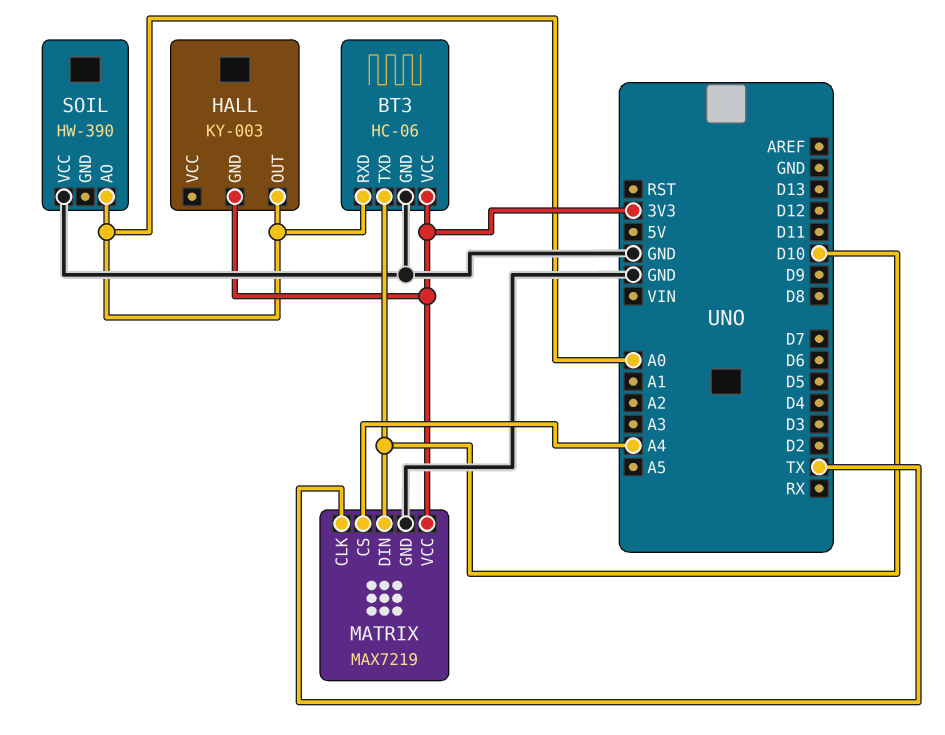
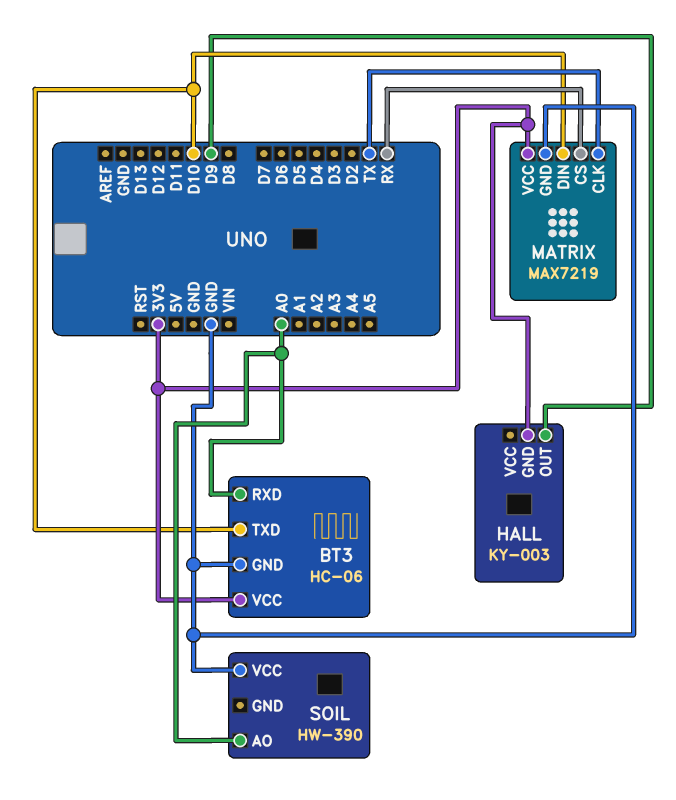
HALL pin OUT: A0 -> D9
MATRIX pin CS: A4 -> RX

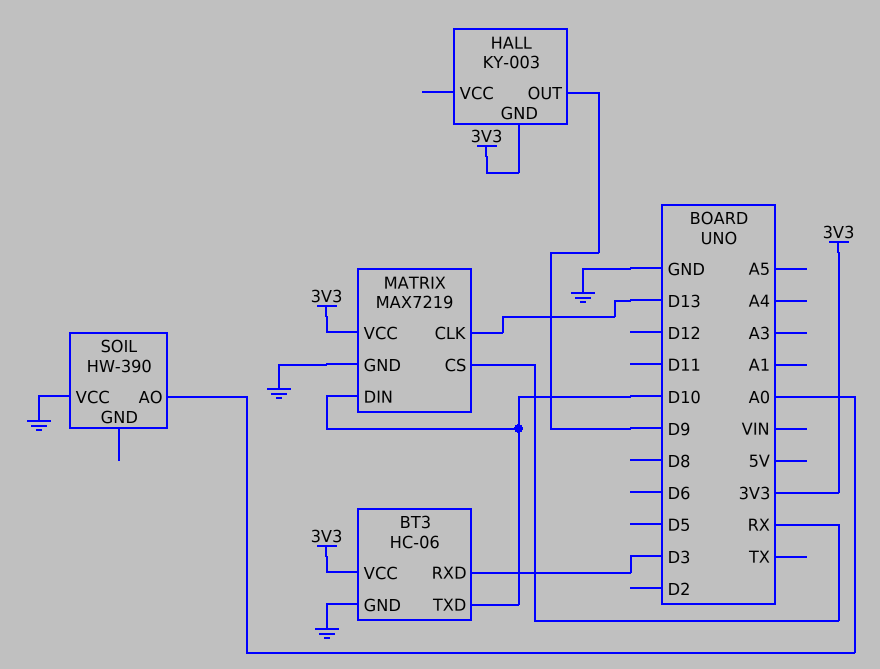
BT3 pin RXD: A0 -> D3
MATRIX pin CLK: TX -> D13

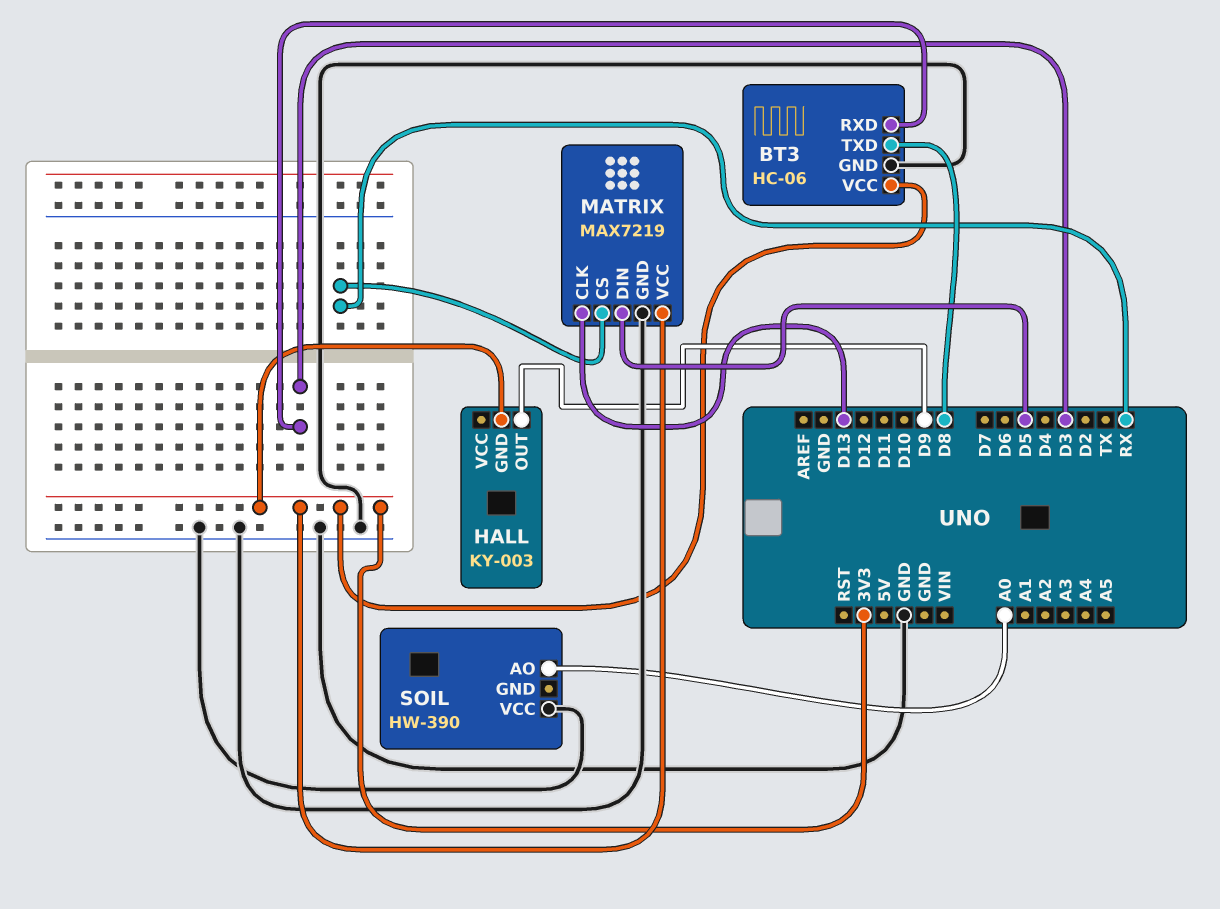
BT3 pin TXD: D10 -> D8
MATRIX pin DIN: D10 -> D5

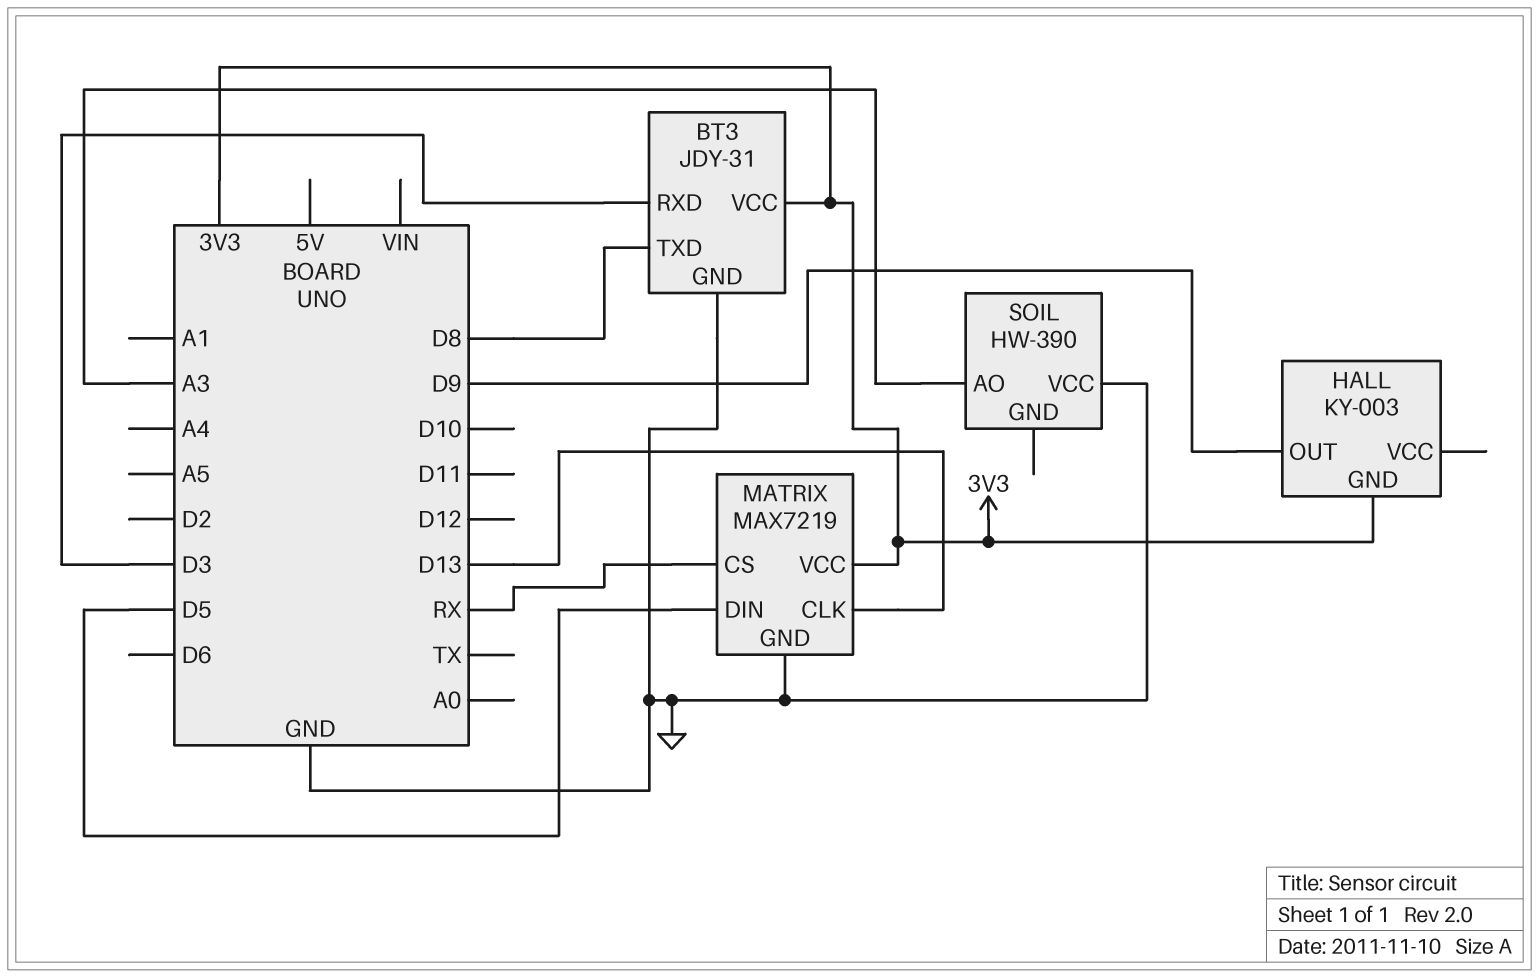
BT3: HC-06 -> JDY-31
SOIL pin AO: A0 -> A3

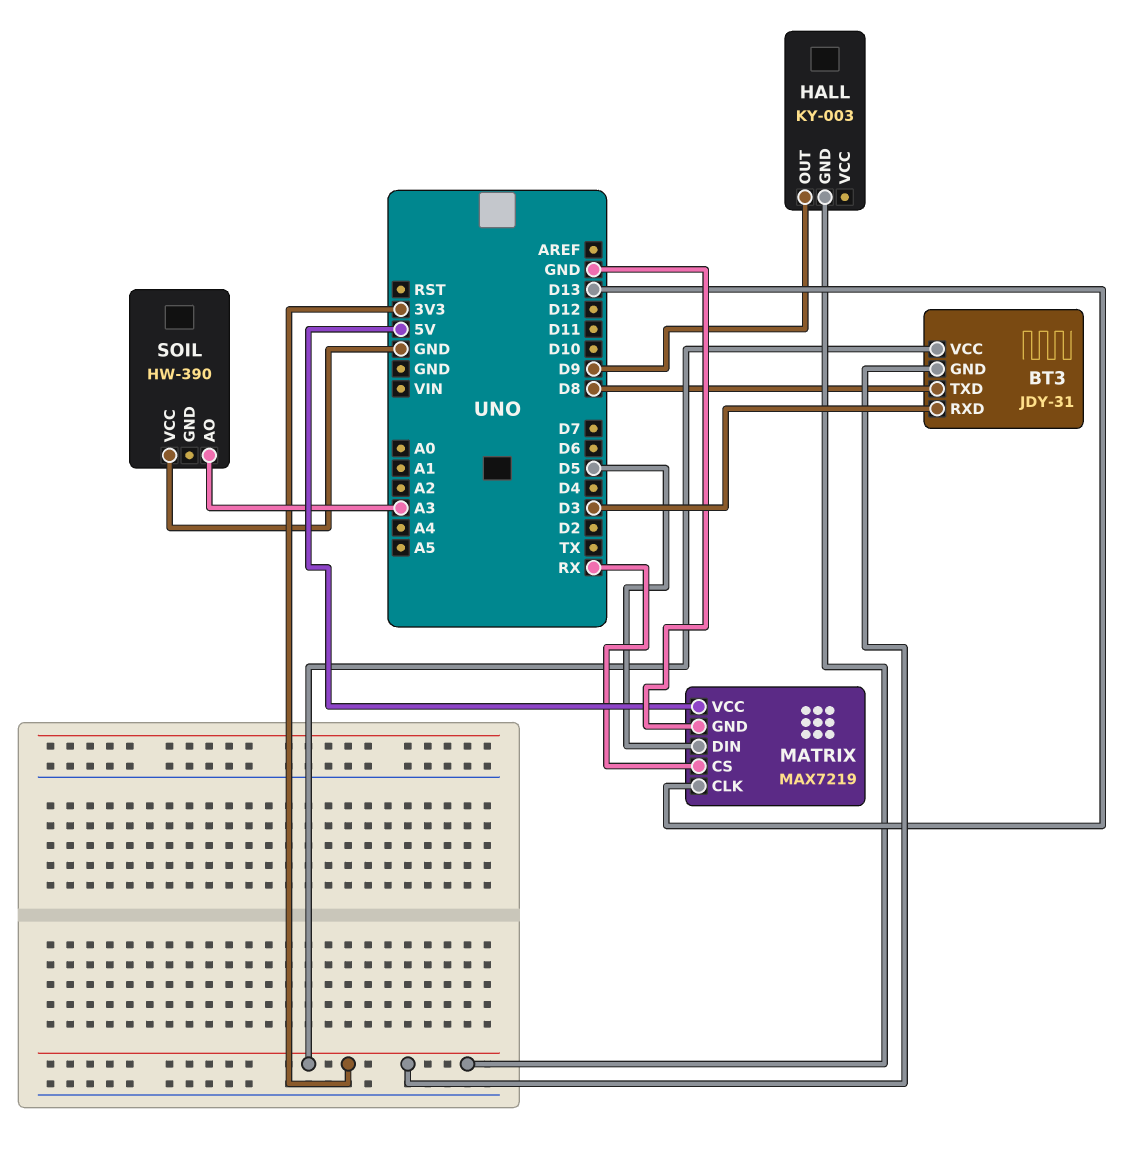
BT3 pin GND: GND -> 3V3
MATRIX pin VCC: 3V3 -> 5V

